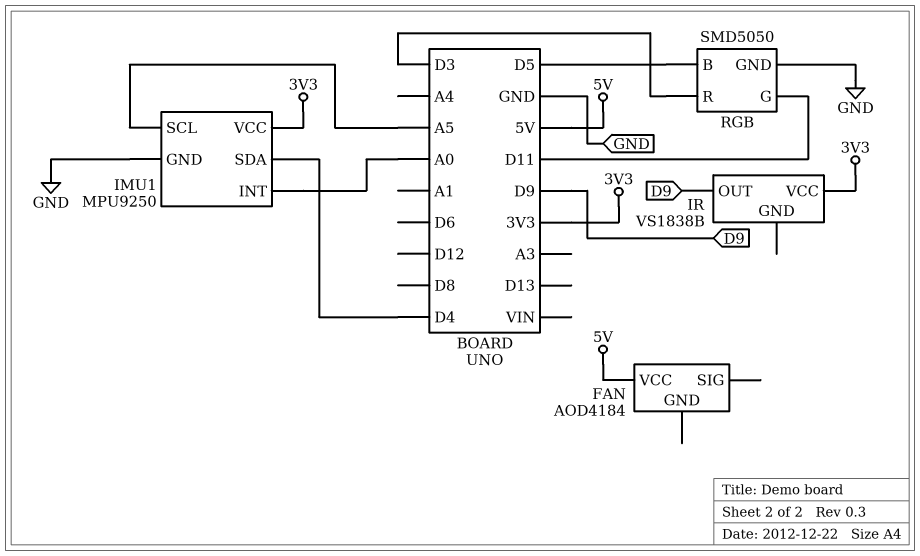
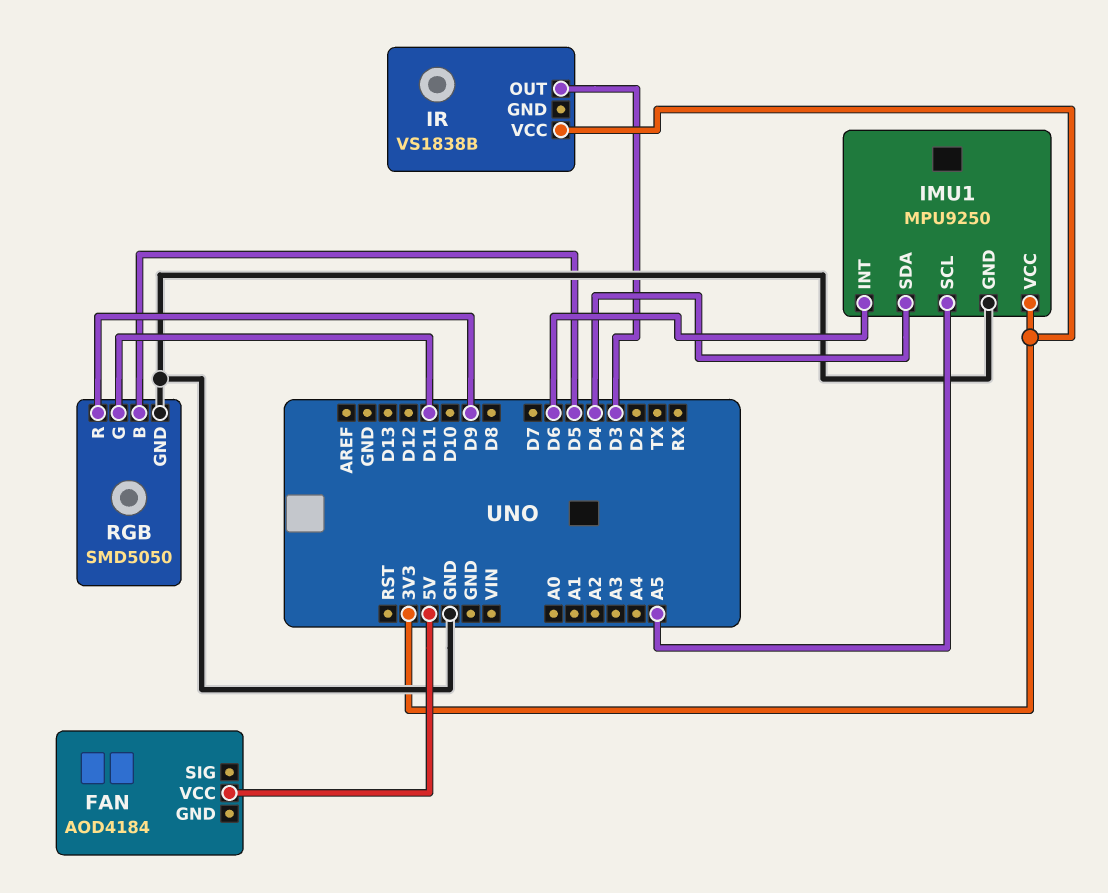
IMU1 pin INT: A0 -> D6
IR pin OUT: D9 -> D3
RGB pin R: D3 -> D9

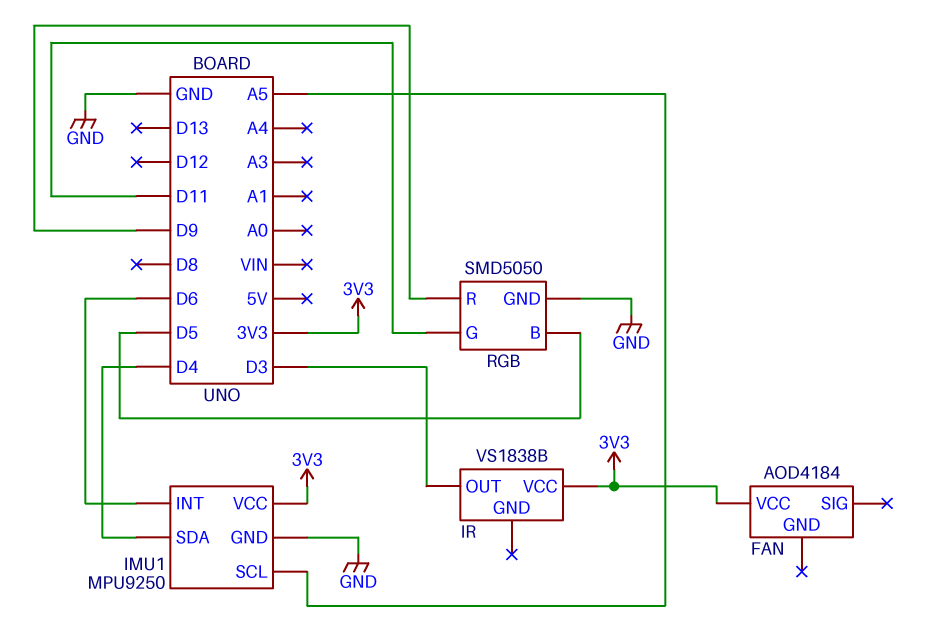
FAN pin VCC: 5V -> 3V3

